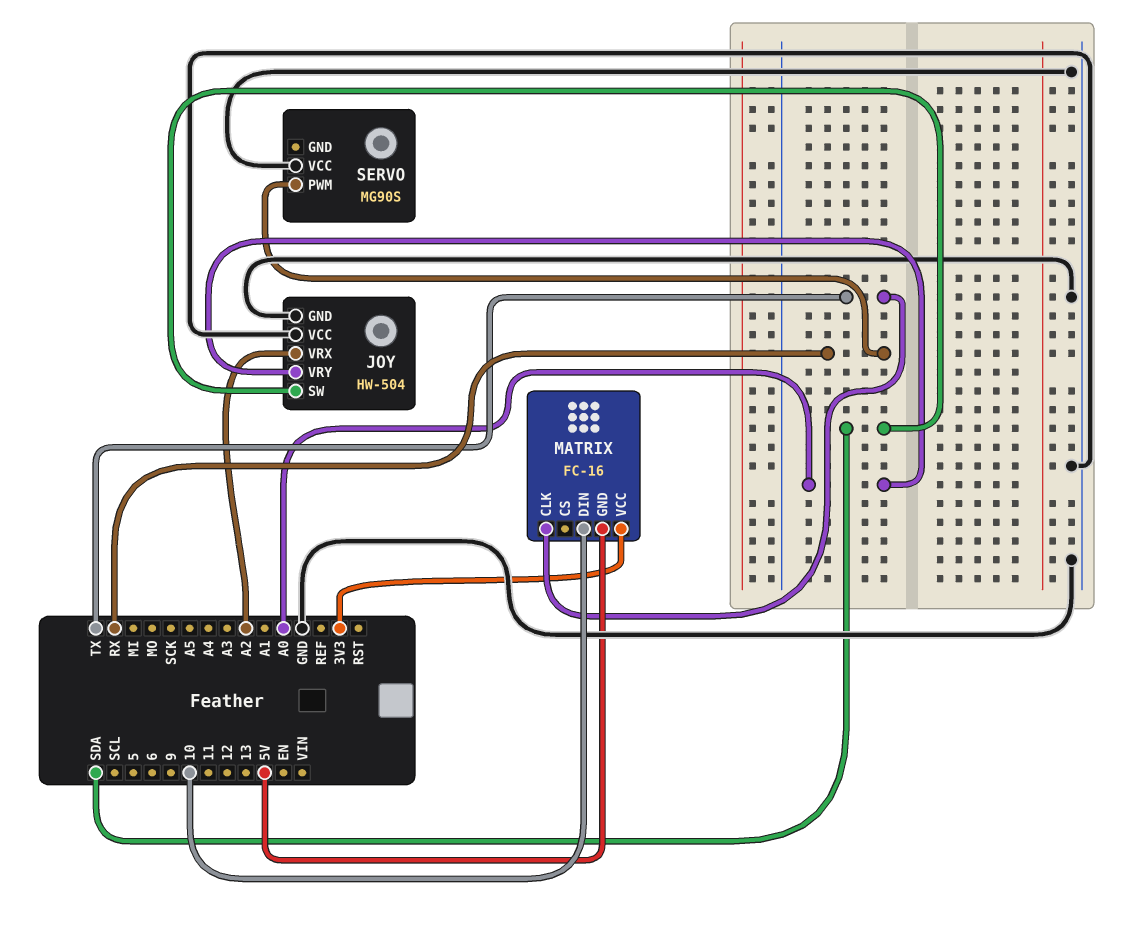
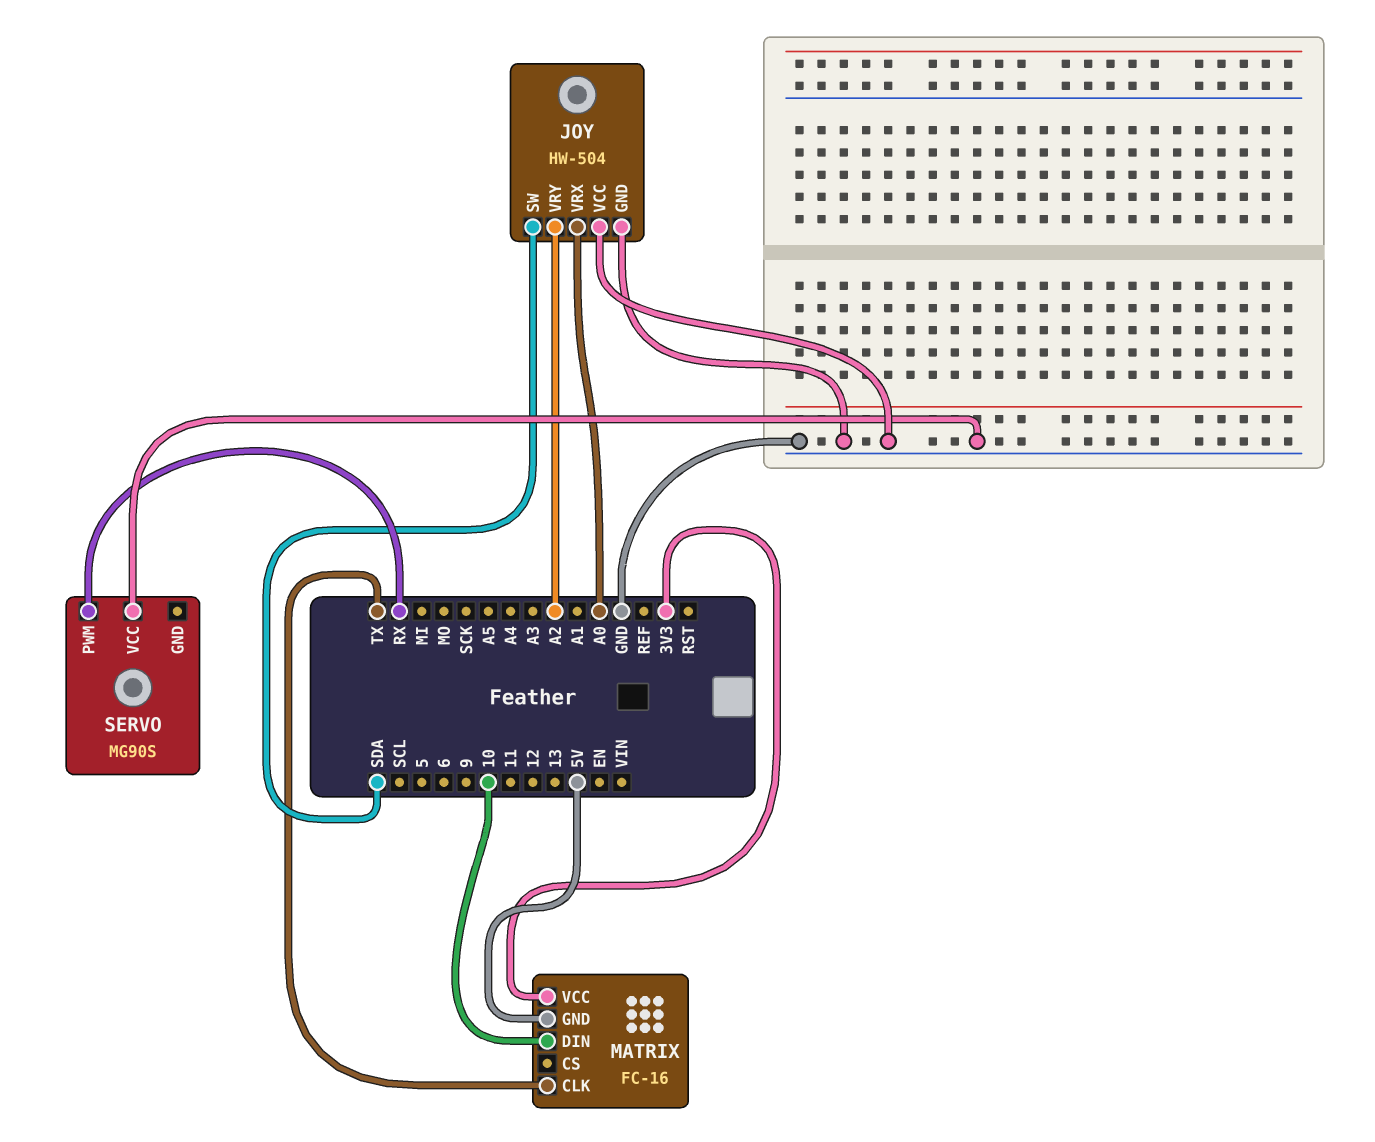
JOY pin VRX: A2 -> A0
JOY pin VRY: A0 -> A2

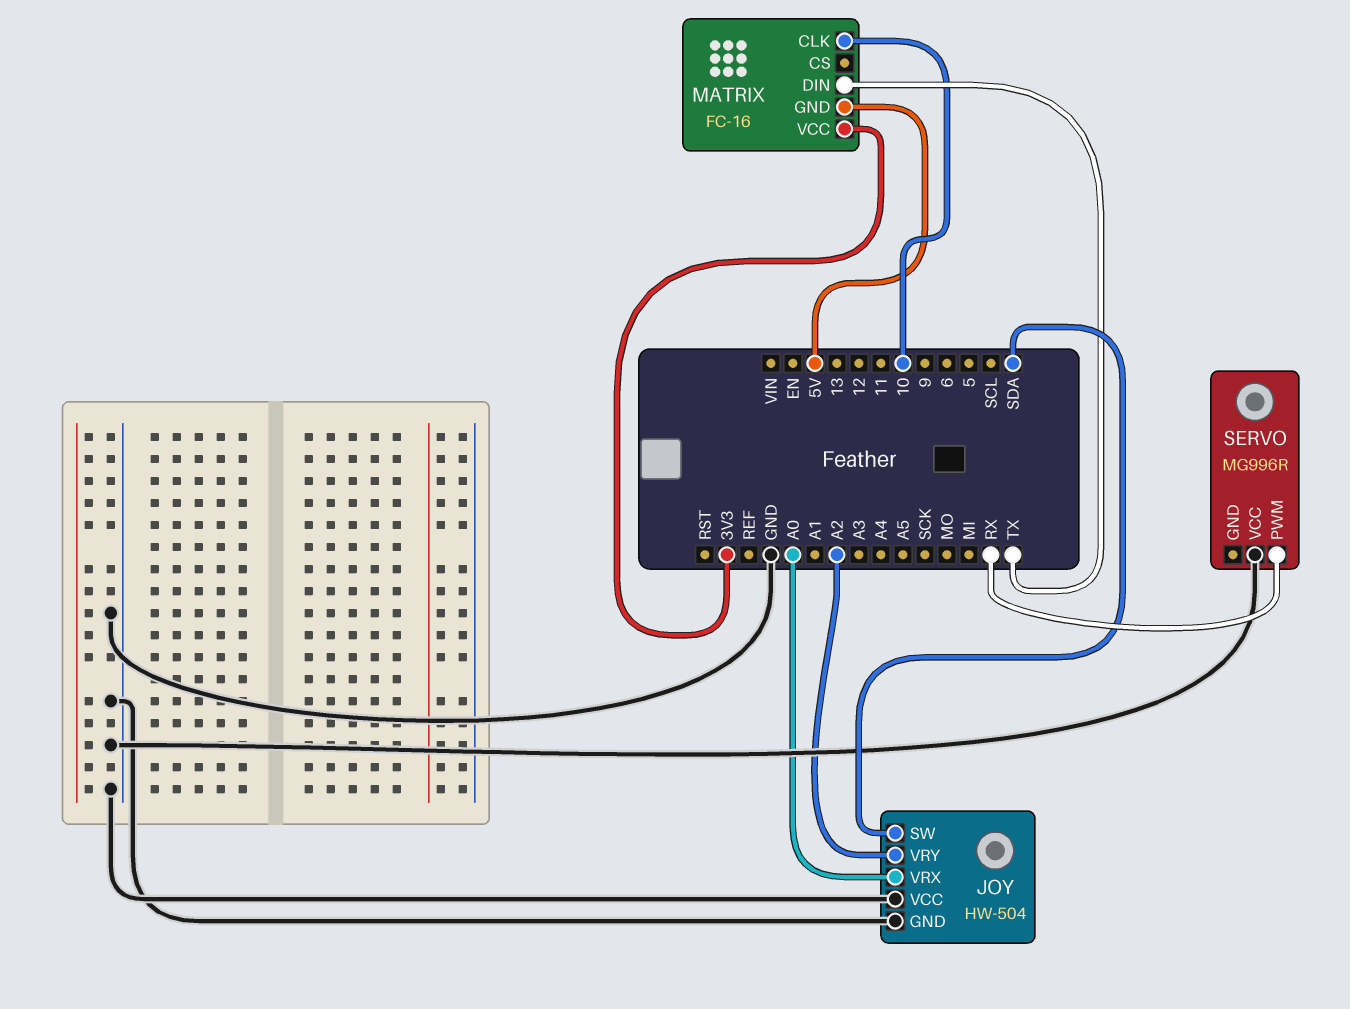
MATRIX pin CLK: TX -> 10
MATRIX pin DIN: 10 -> TX
SERVO: MG90S -> MG996R

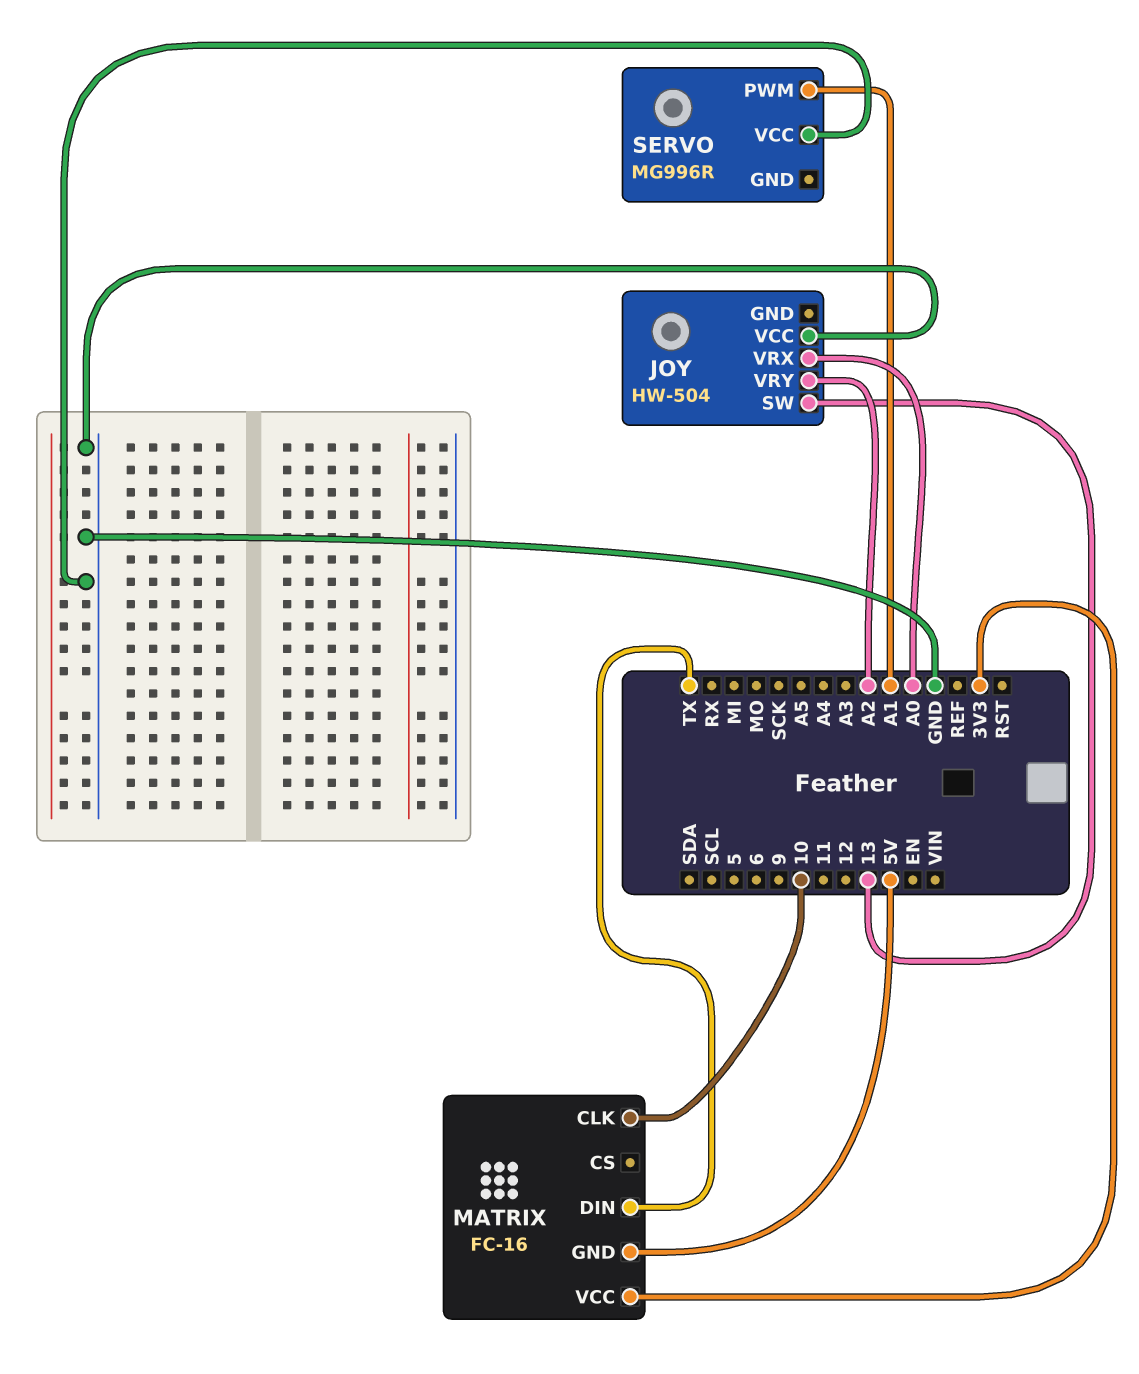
JOY pin GND: GND -> none
JOY pin SW: SDA -> 13
SERVO pin PWM: RX -> A1

